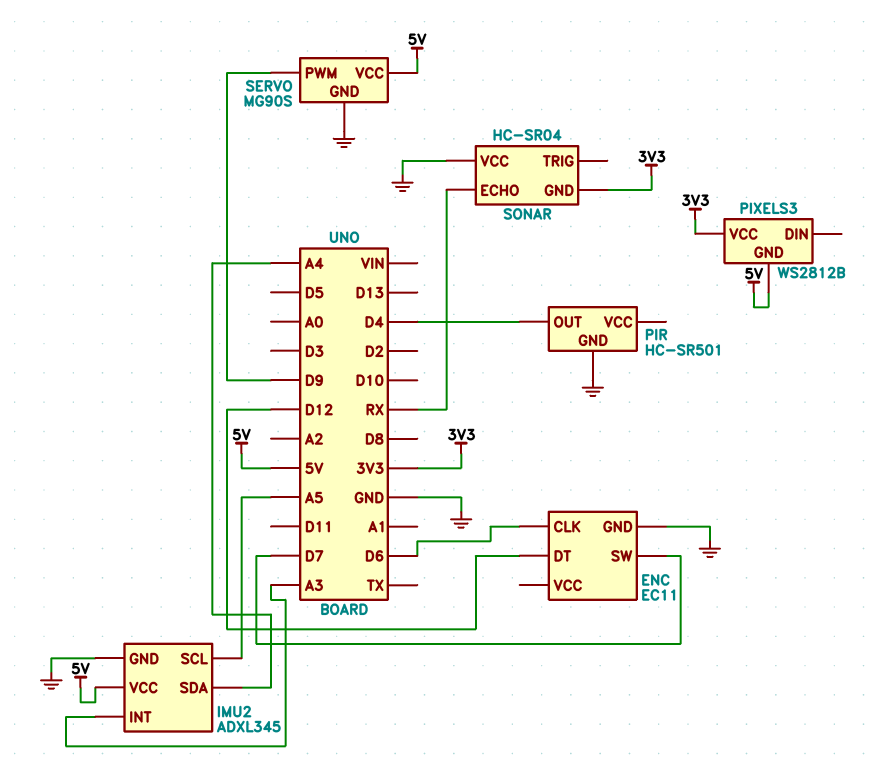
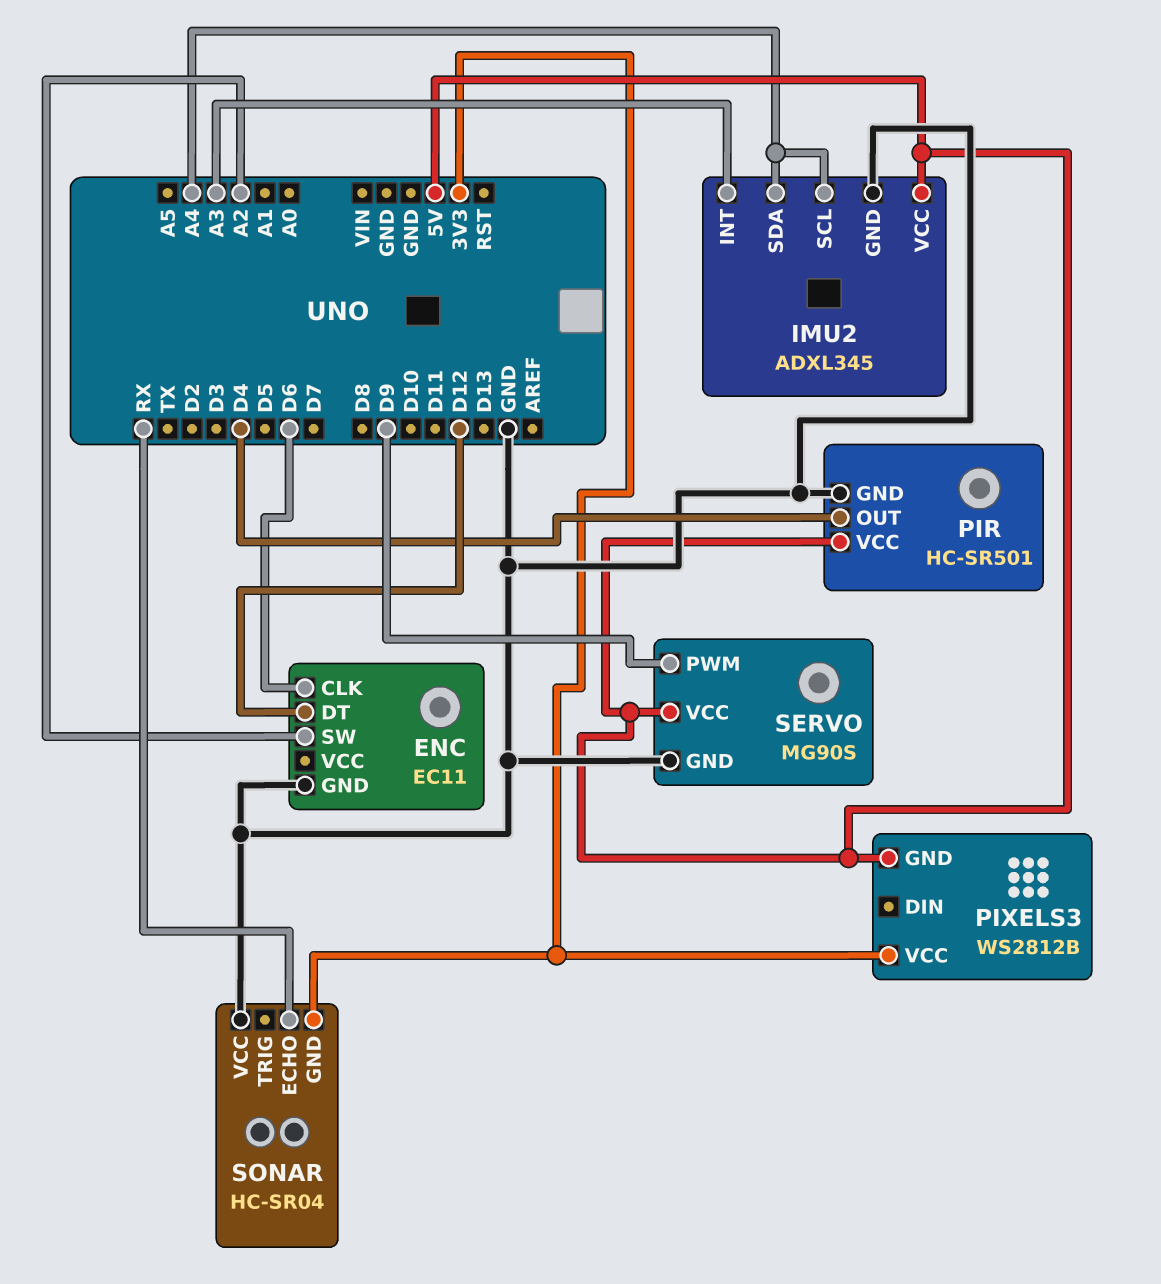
ENC pin SW: D7 -> A2
IMU2 pin SCL: A5 -> A4
PIR pin VCC: none -> 5V

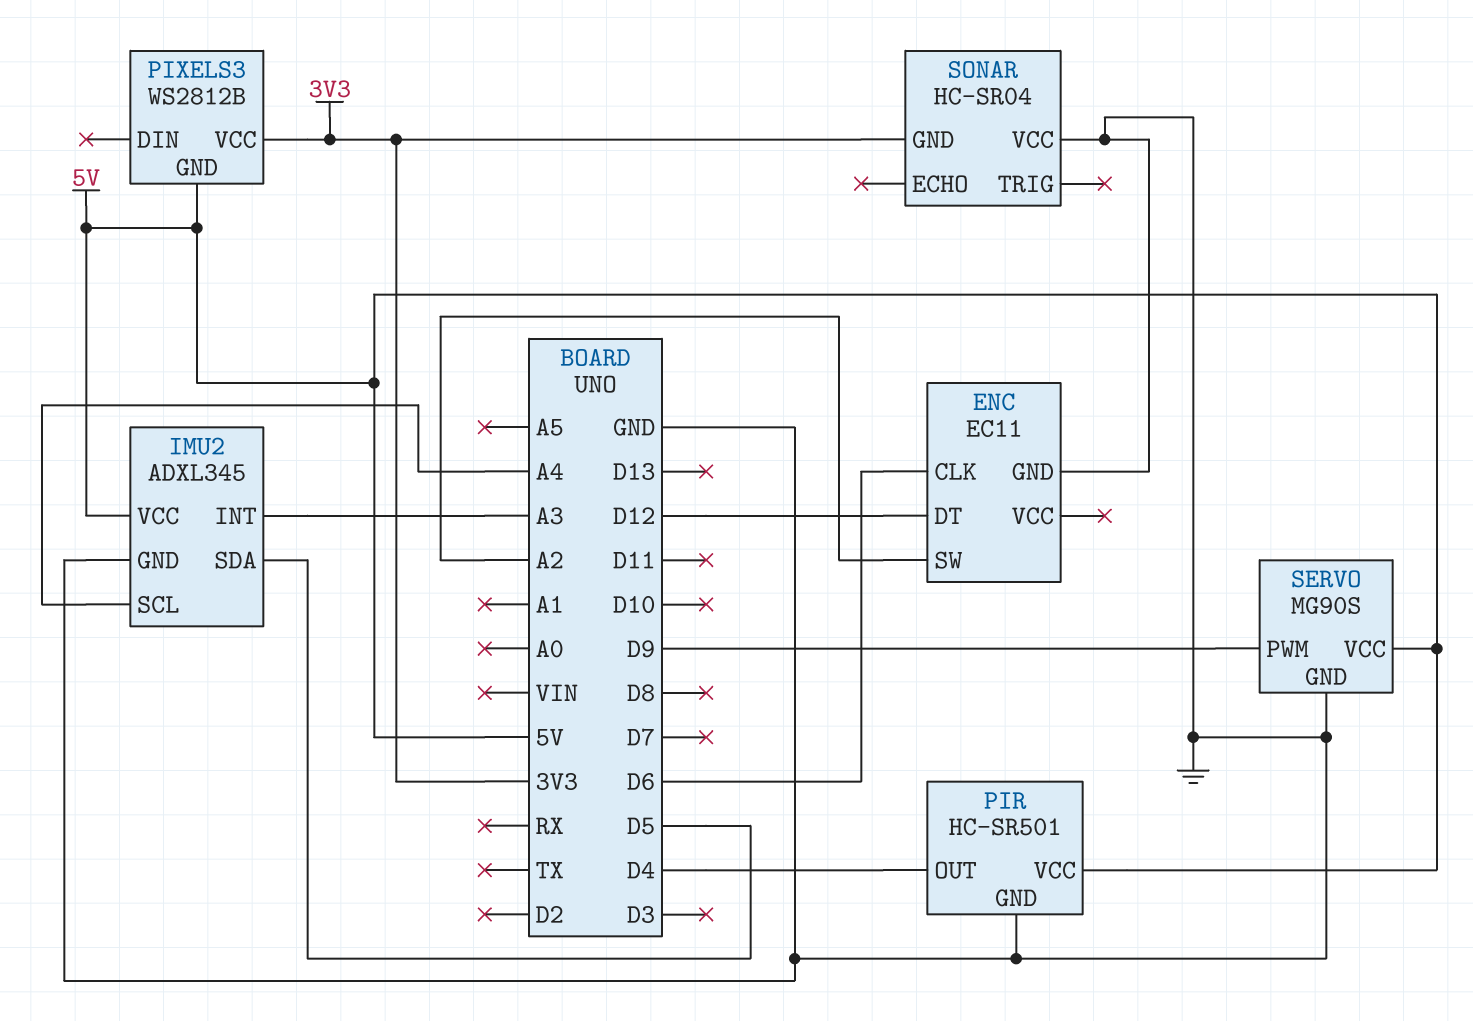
IMU2 pin SDA: A4 -> D5
SONAR pin ECHO: RX -> none

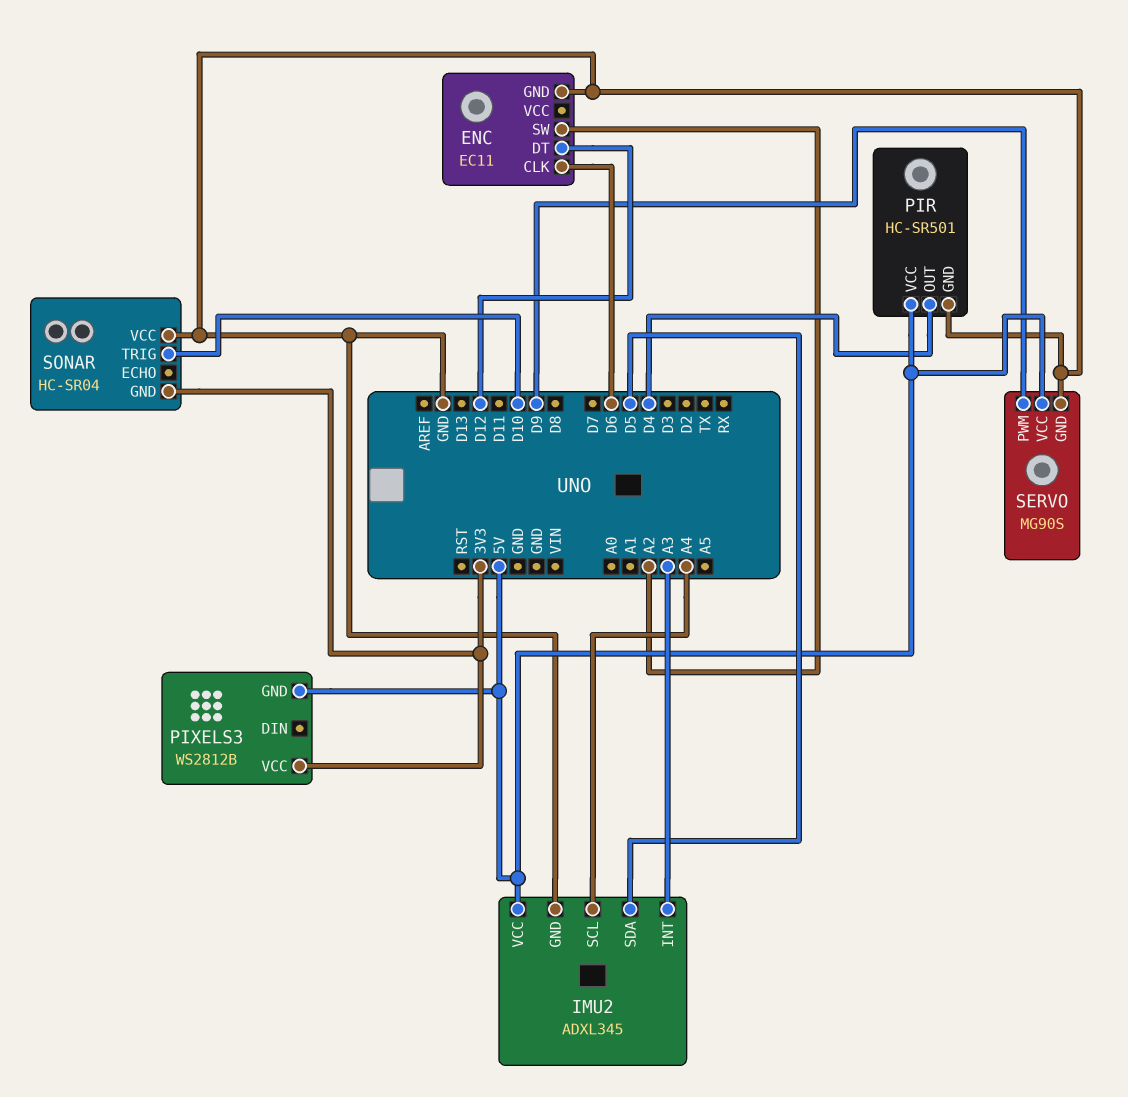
SONAR pin TRIG: none -> D10

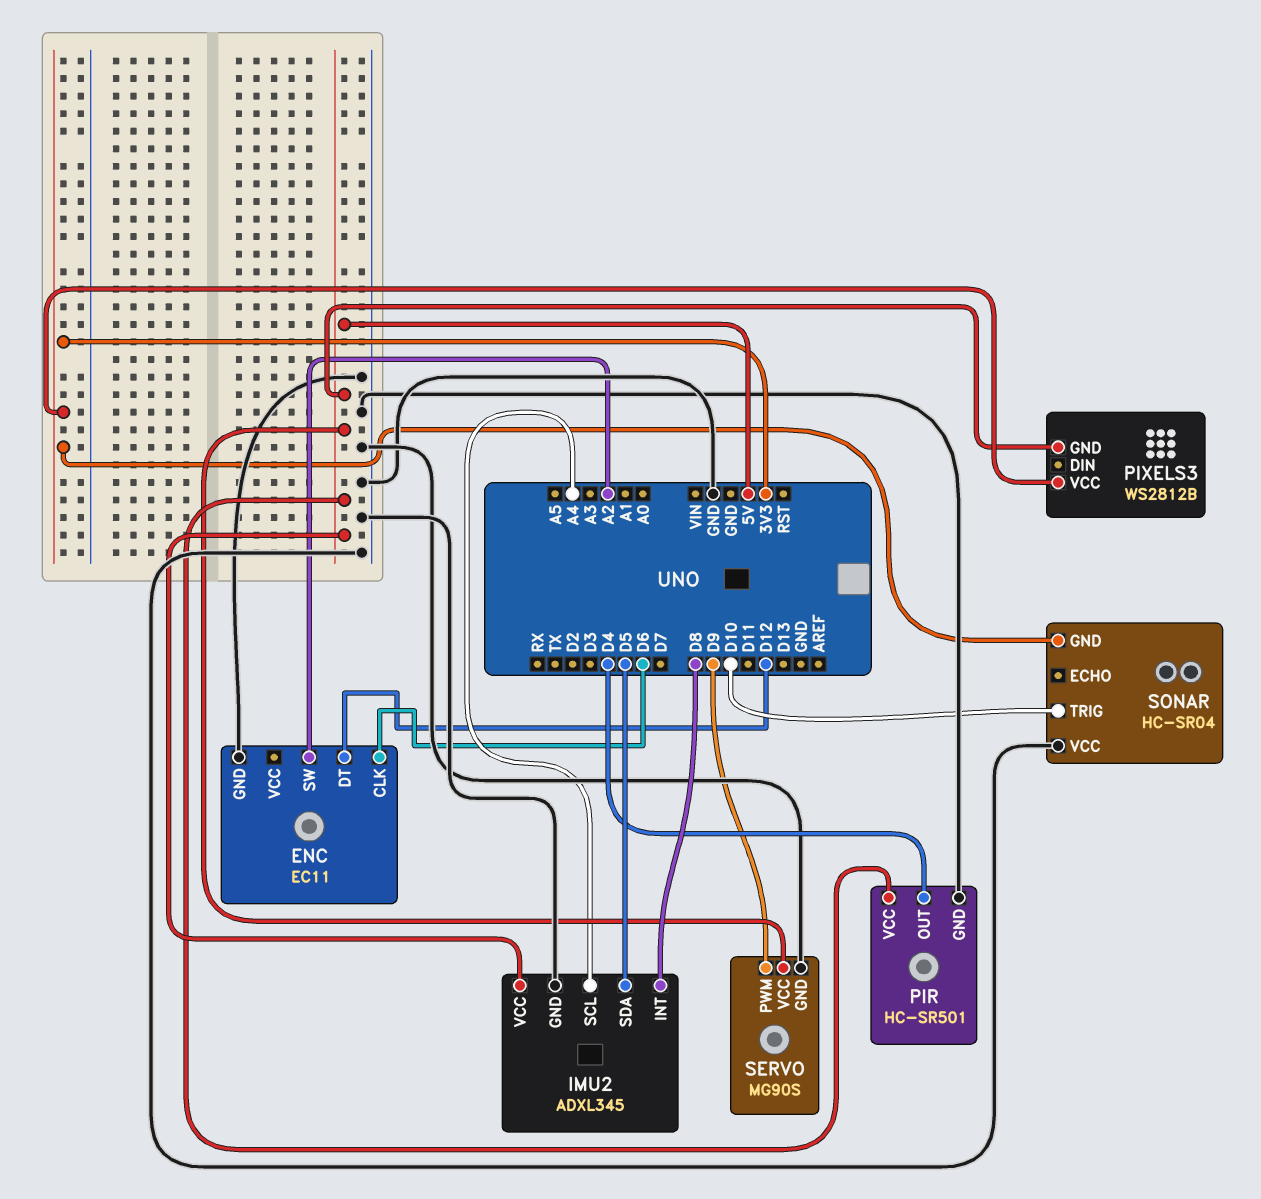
IMU2 pin INT: A3 -> D8

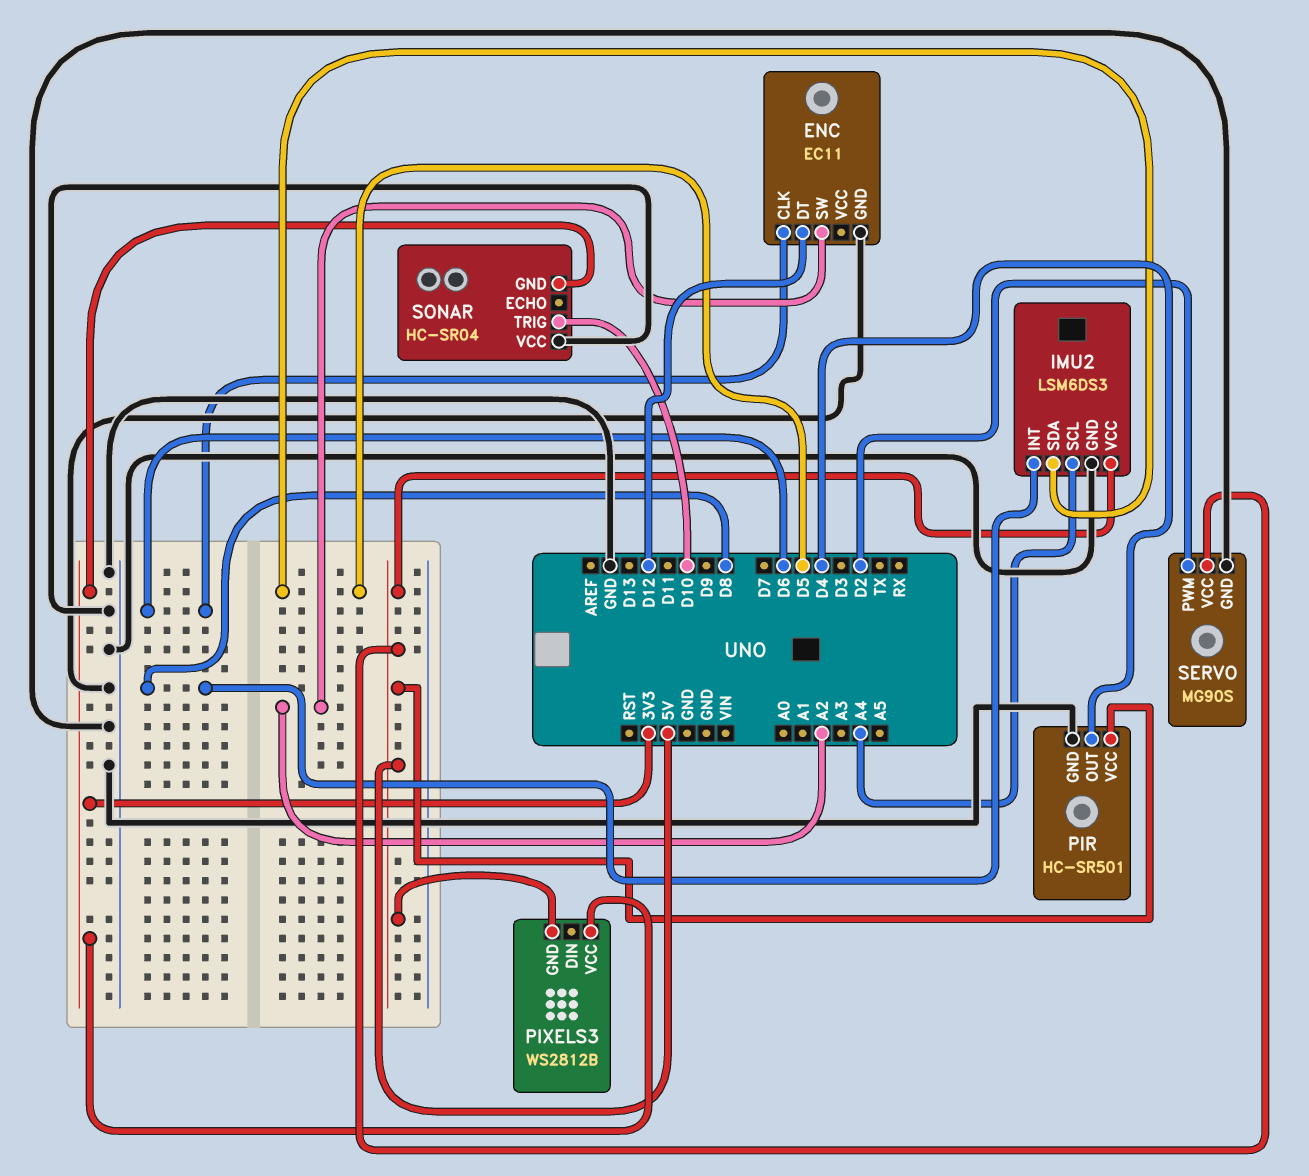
IMU2: ADXL345 -> LSM6DS3
SERVO pin PWM: D9 -> D2

